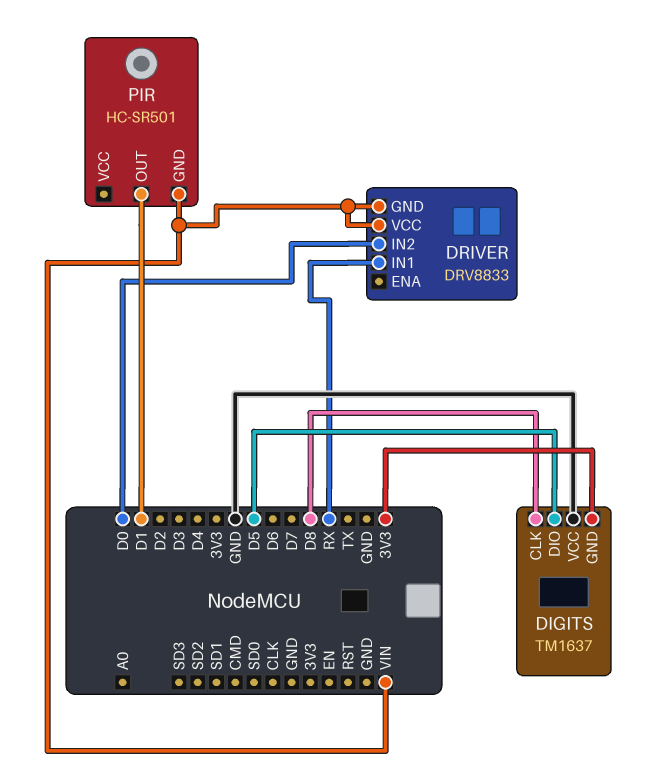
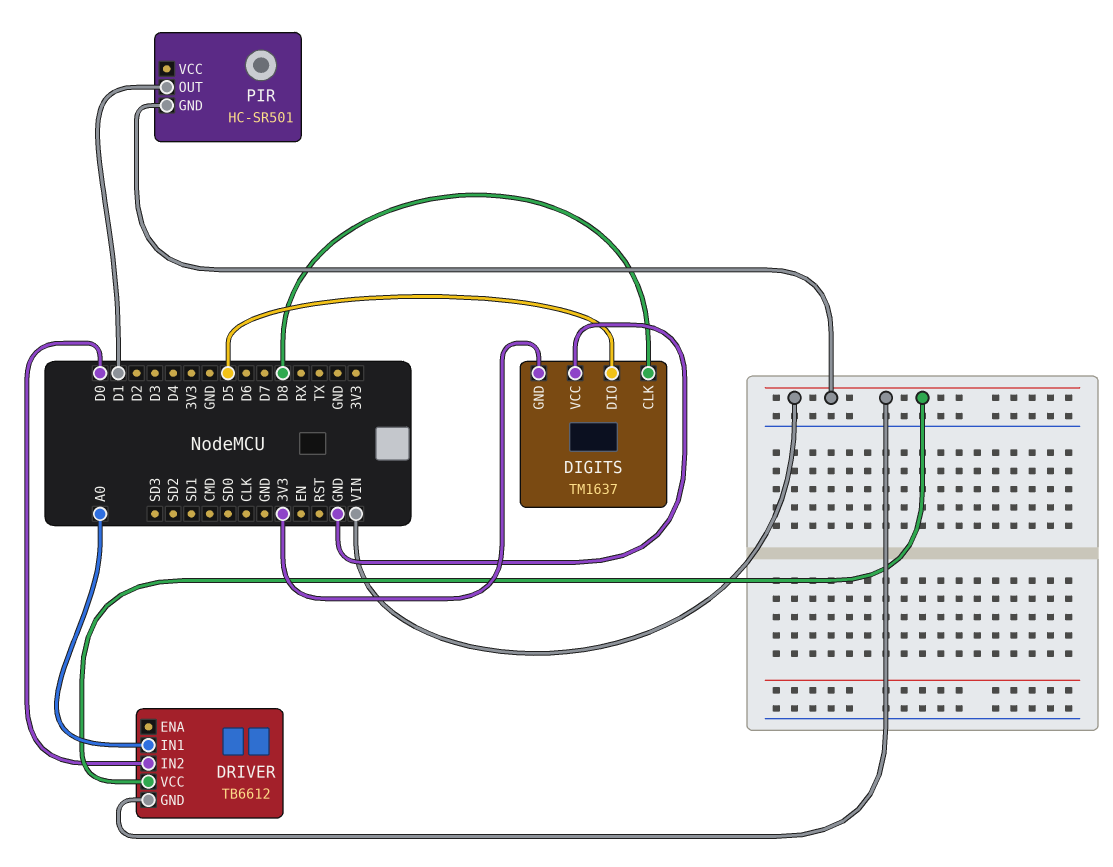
DRIVER: DRV8833 -> TB6612
DRIVER pin IN1: RX -> A0

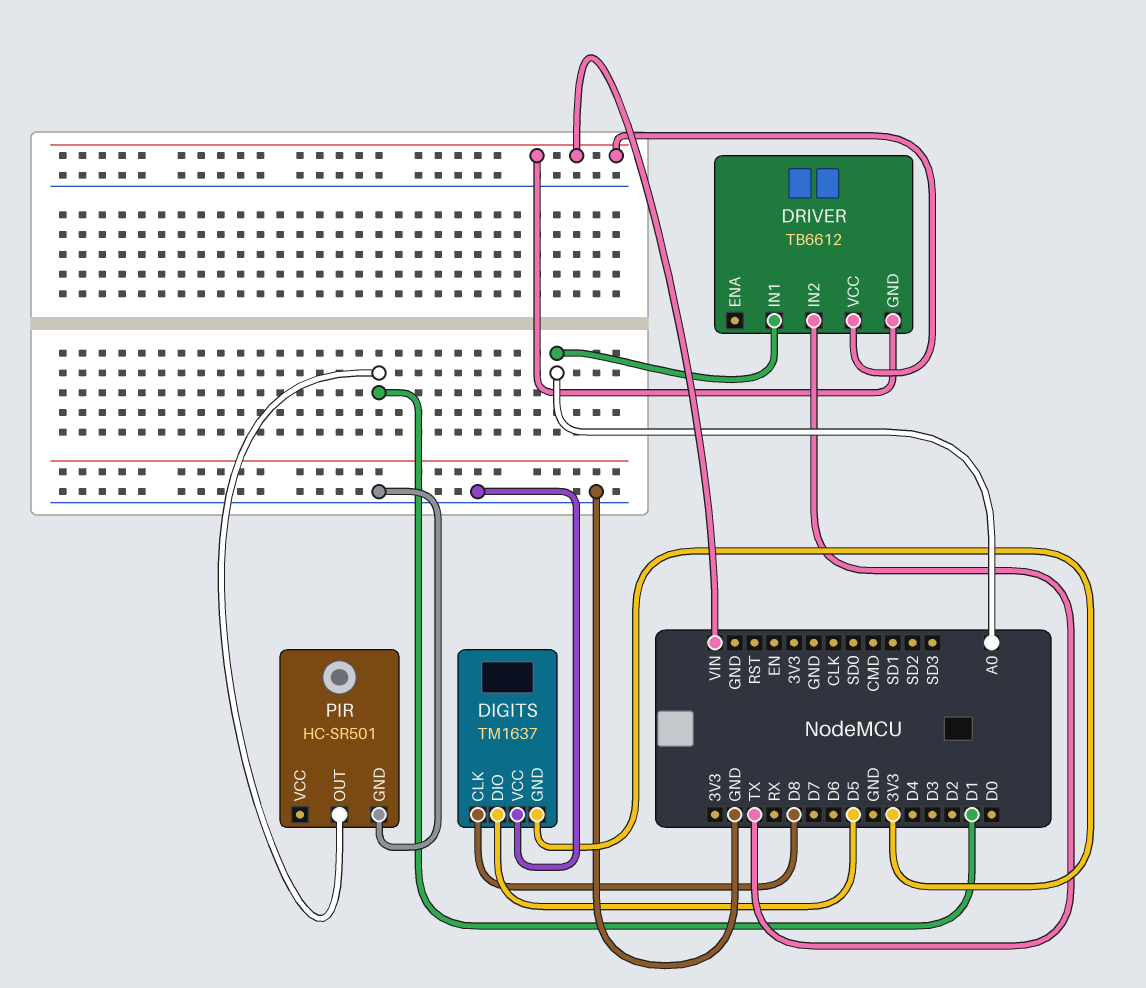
DRIVER pin IN2: D0 -> TX
PIR pin GND: VIN -> GND

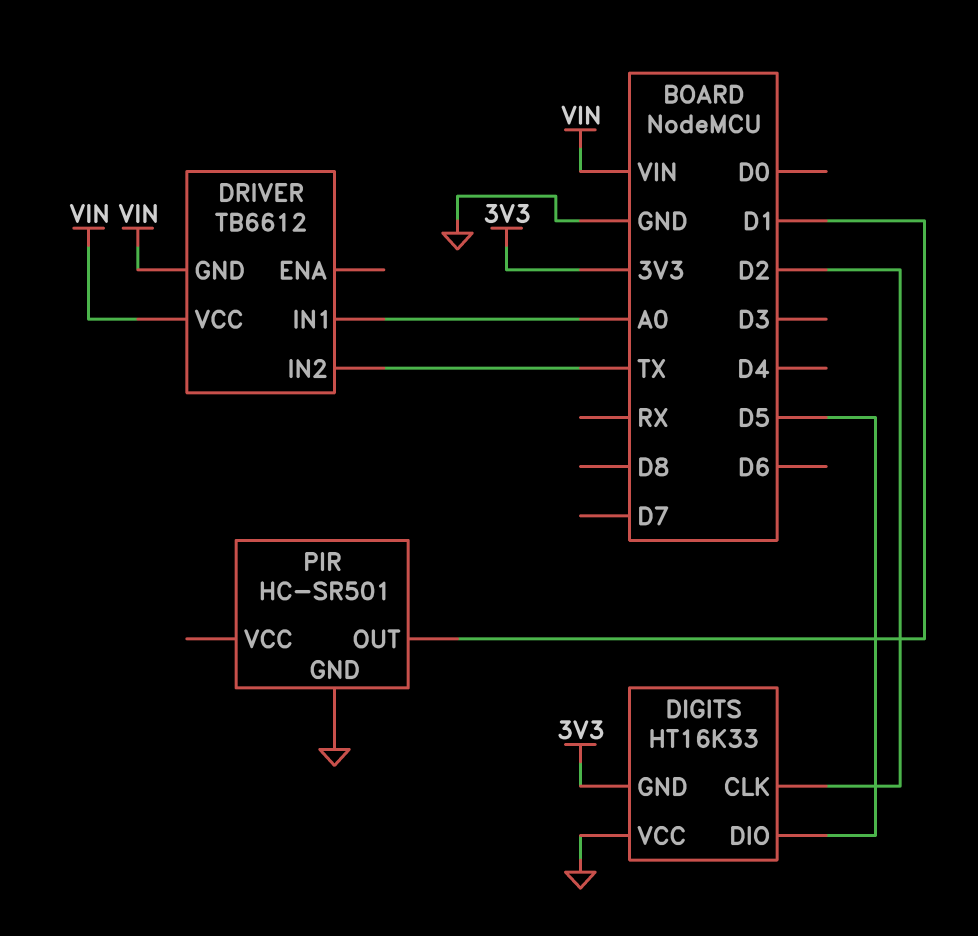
DIGITS: TM1637 -> HT16K33
DIGITS pin CLK: D8 -> D2

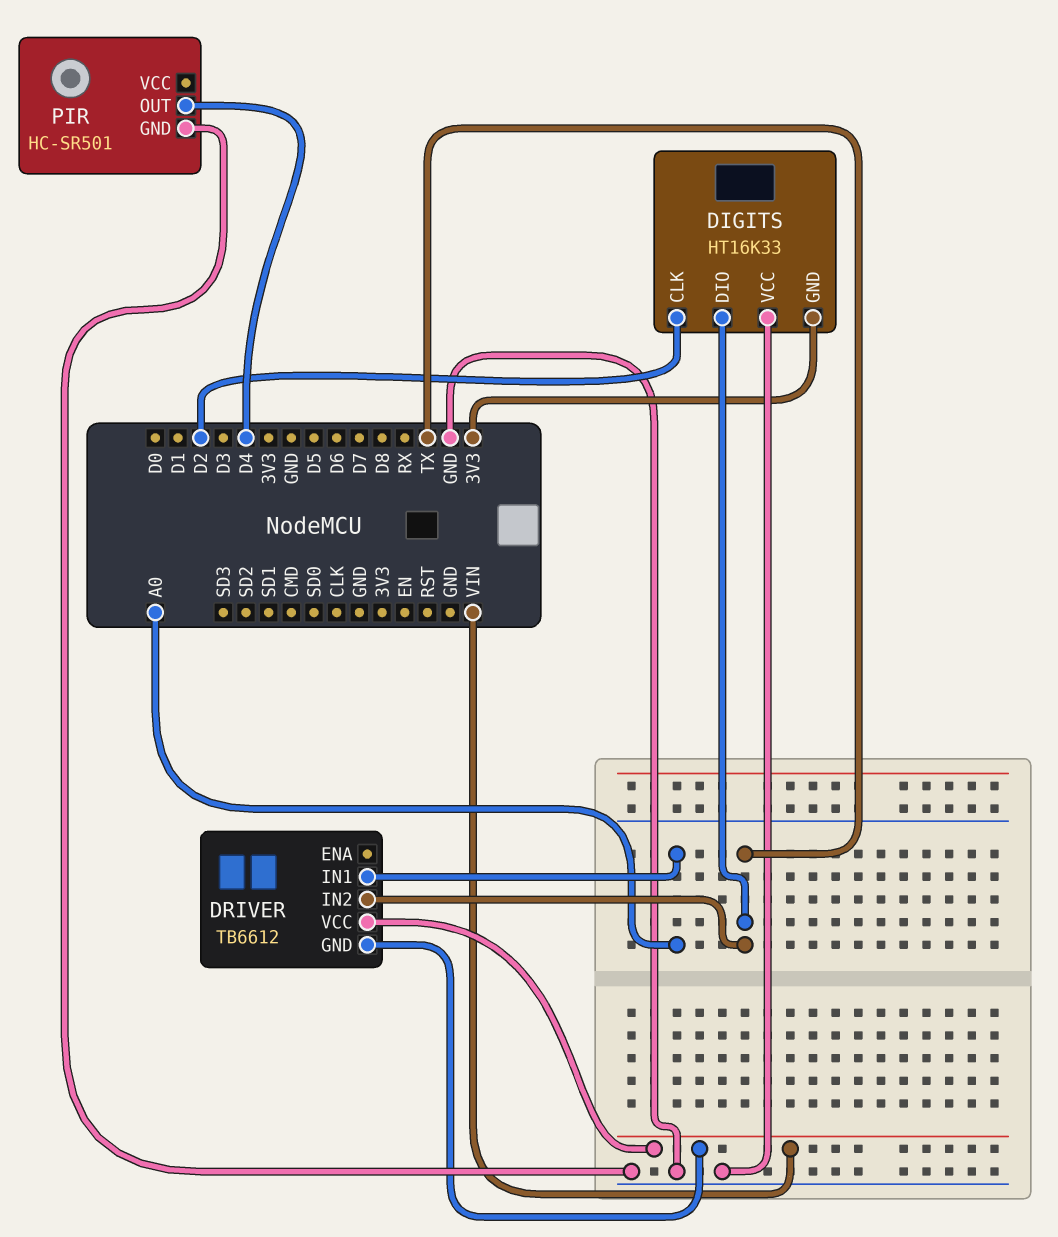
DIGITS pin DIO: D5 -> TX
PIR pin OUT: D1 -> D4

